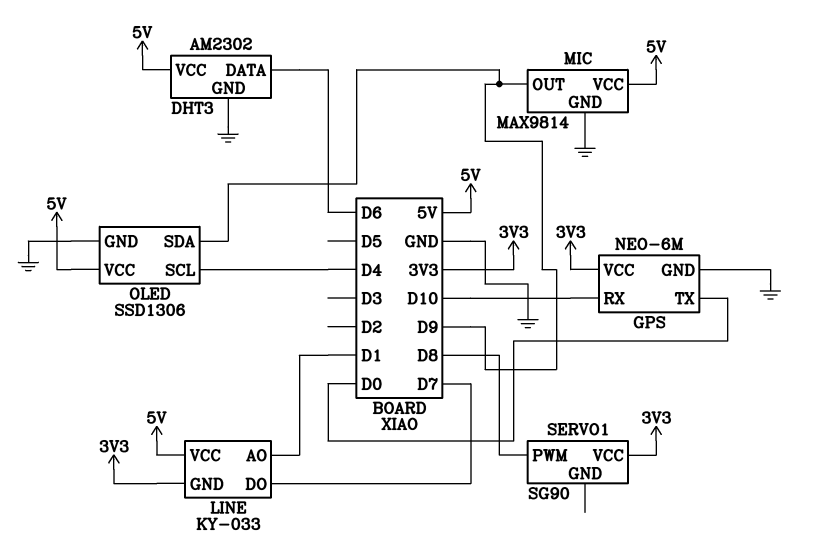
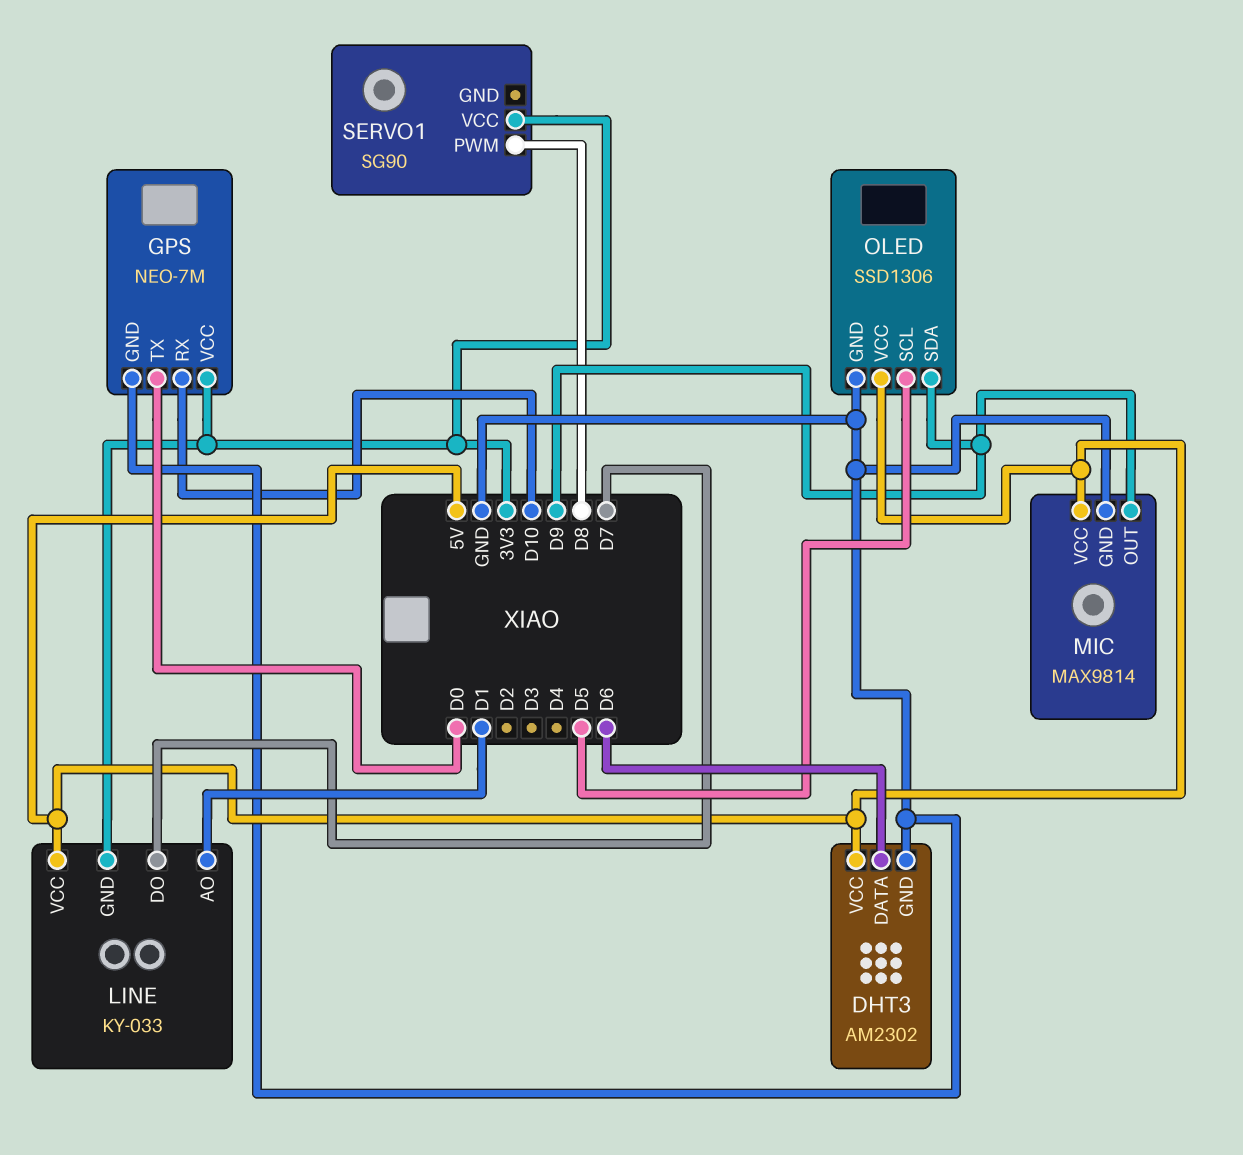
GPS: NEO-6M -> NEO-7M
OLED pin SCL: D4 -> D5

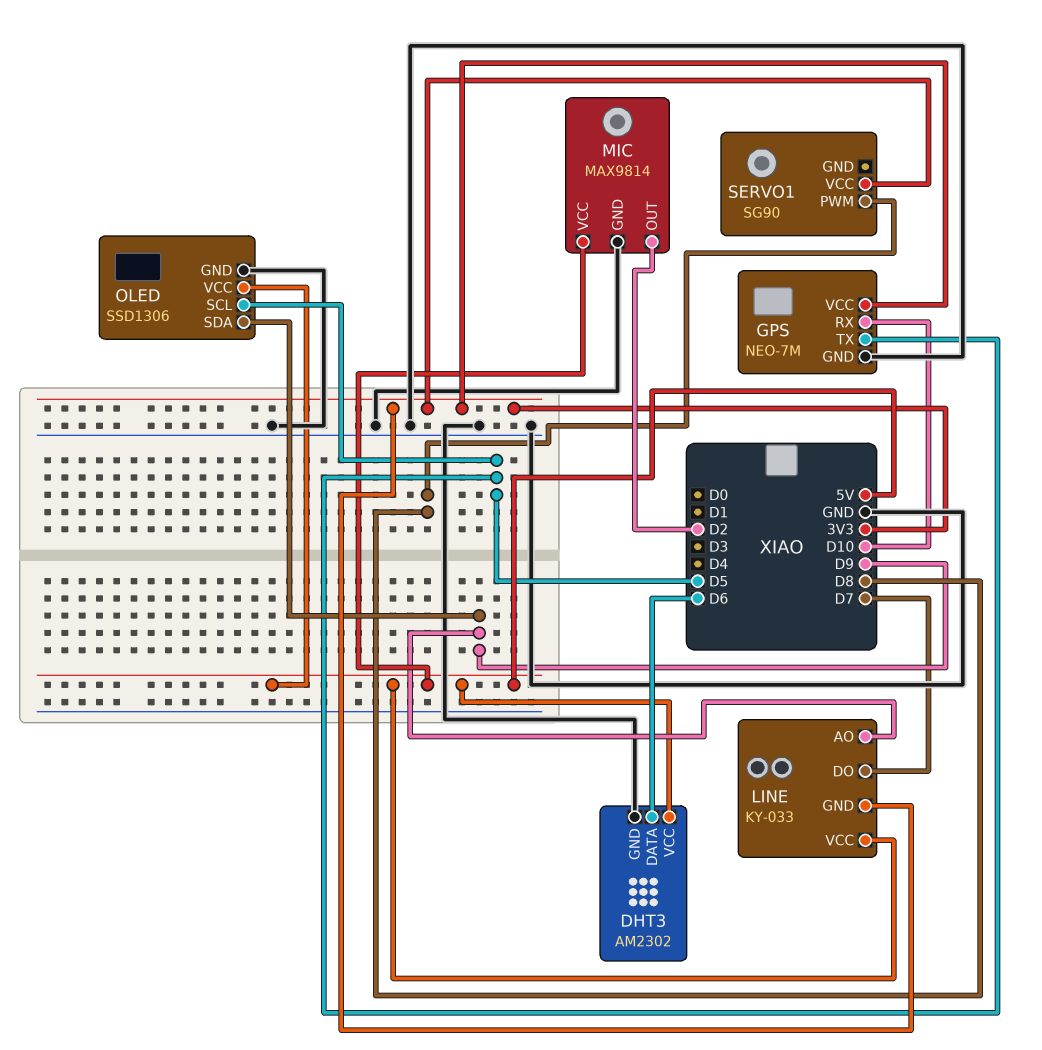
GPS pin TX: D0 -> D5
LINE pin AO: D1 -> D9
MIC pin OUT: D9 -> D2

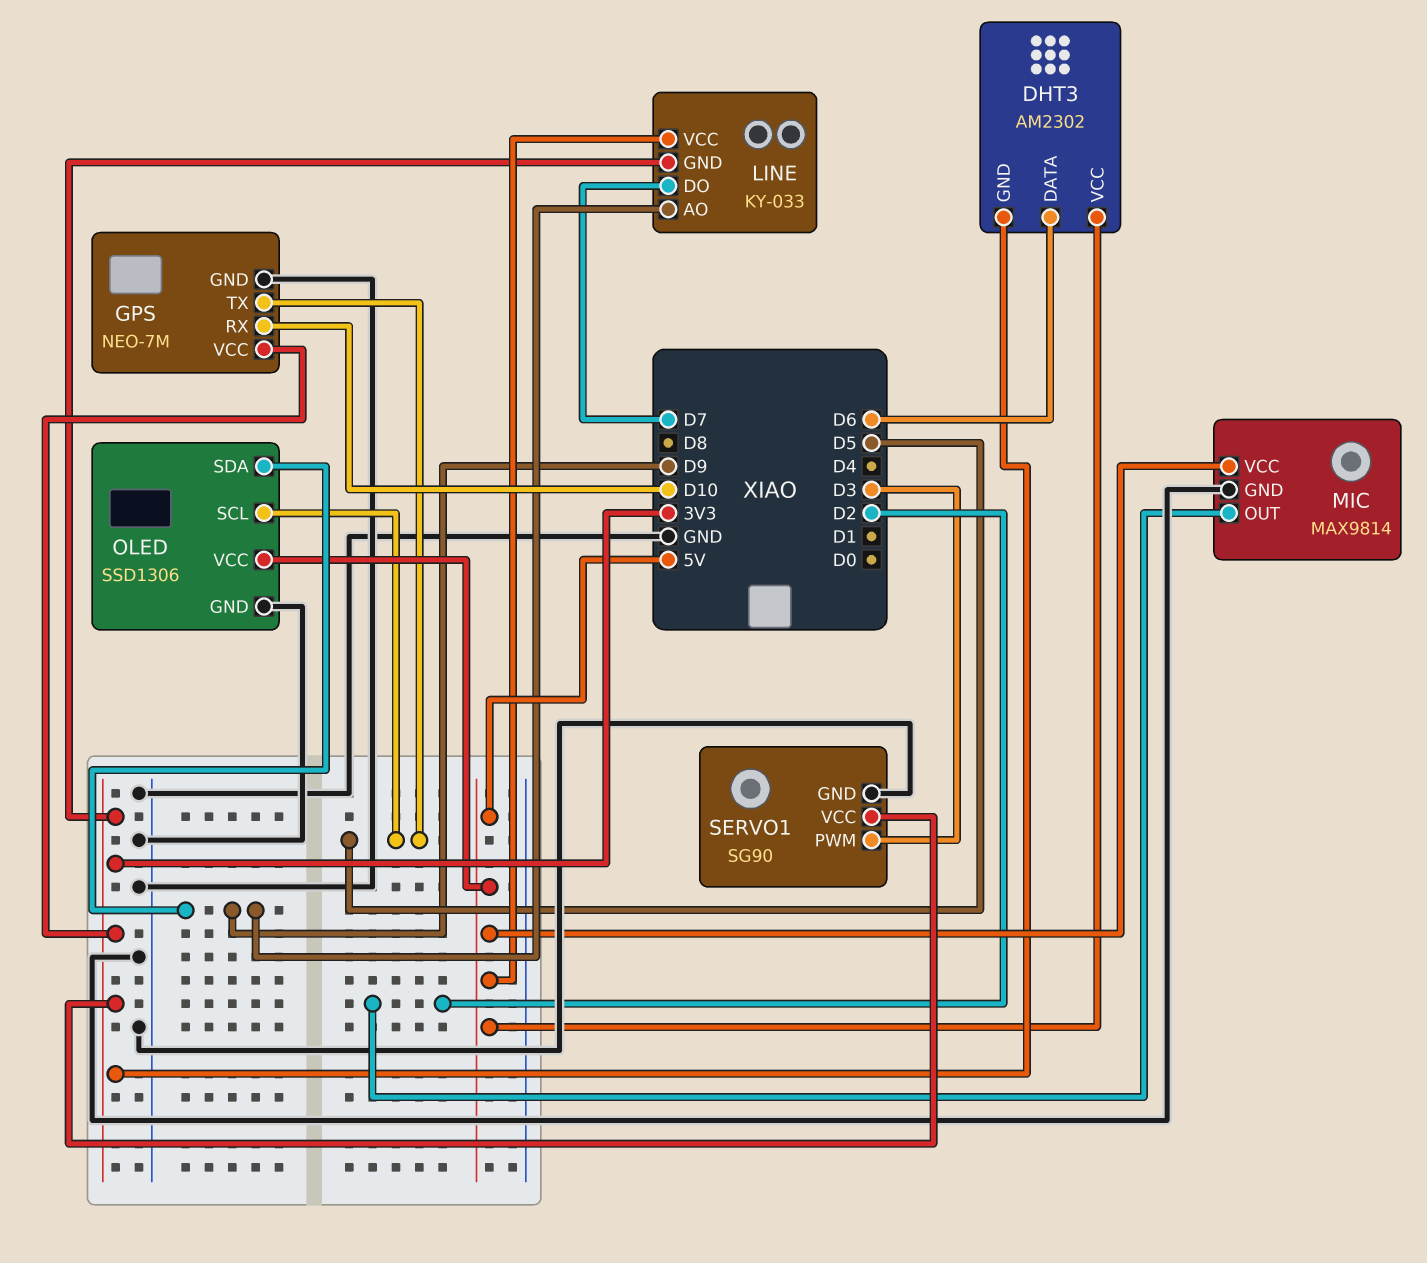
DHT3 pin GND: GND -> 3V3
SERVO1 pin GND: none -> GND
SERVO1 pin PWM: D8 -> D3

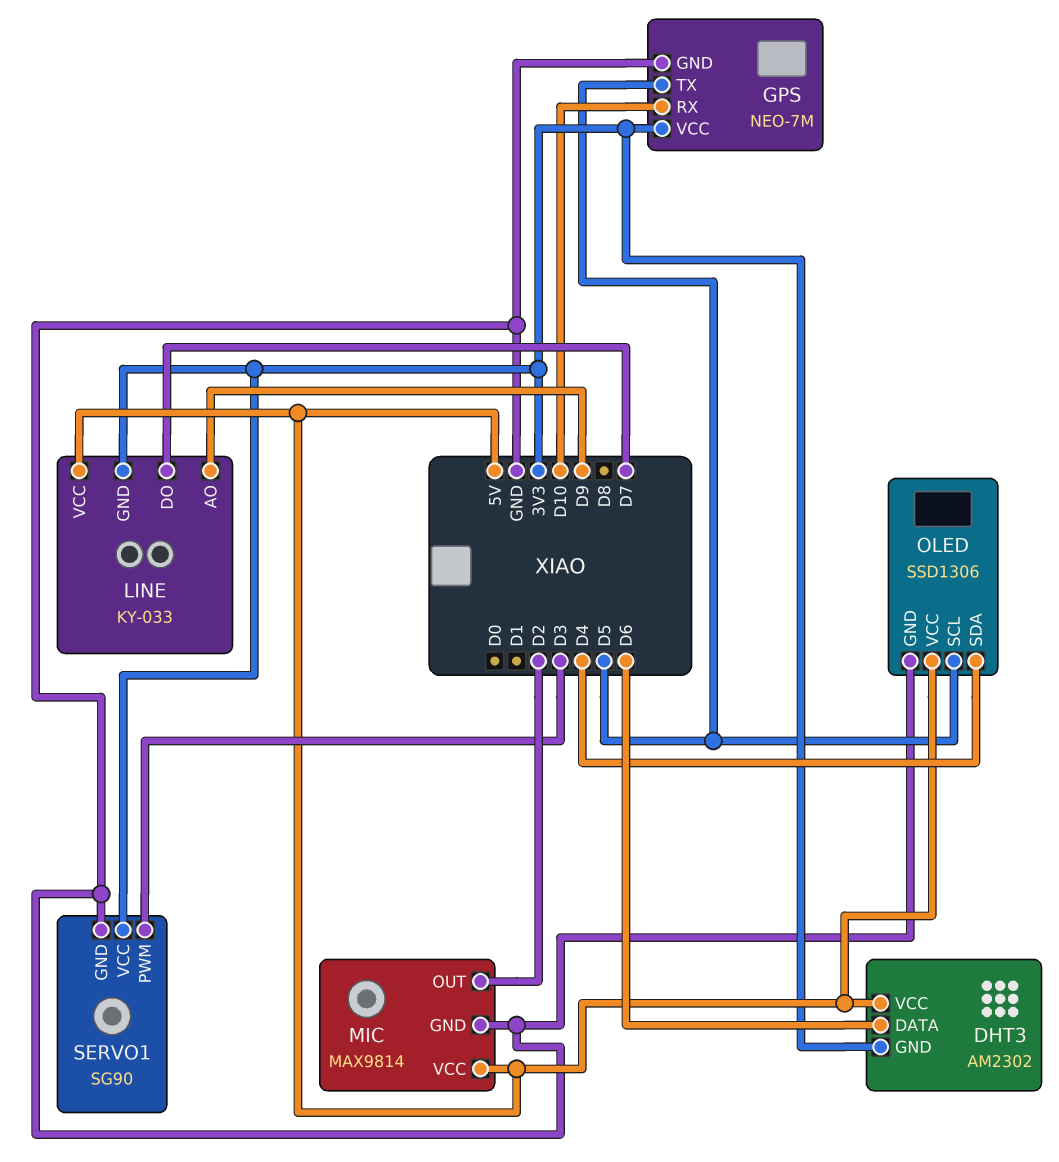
OLED pin SDA: D9 -> D4

